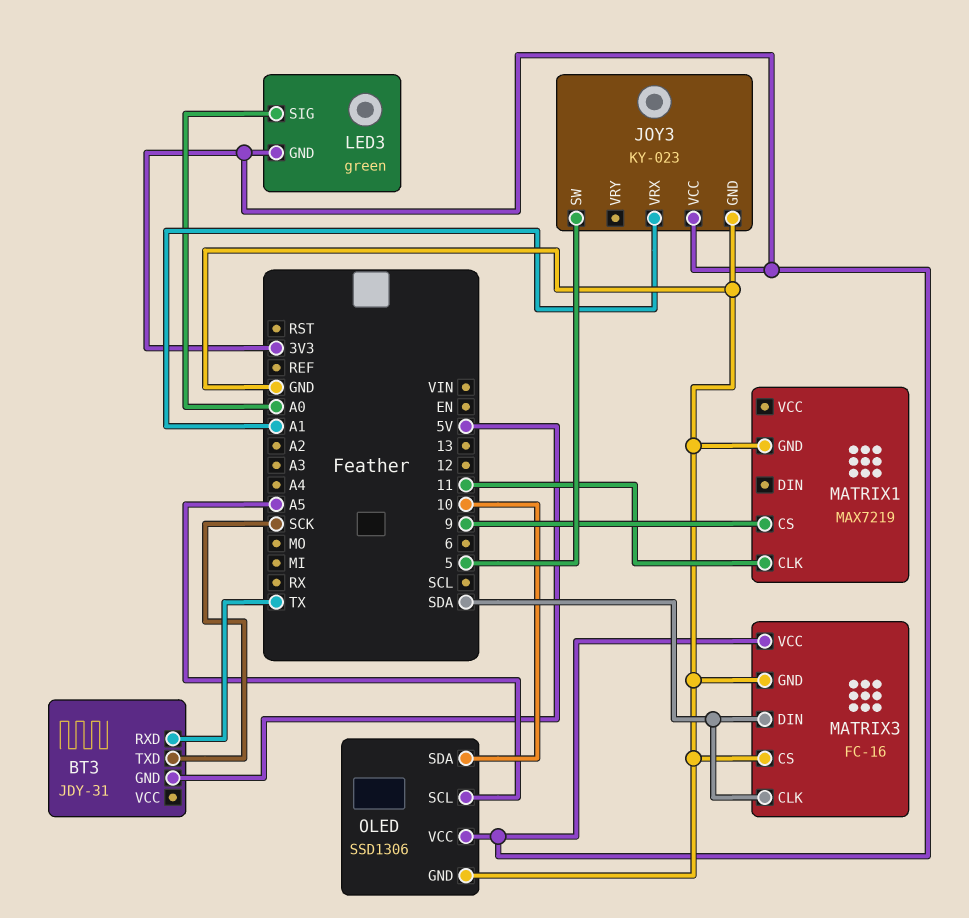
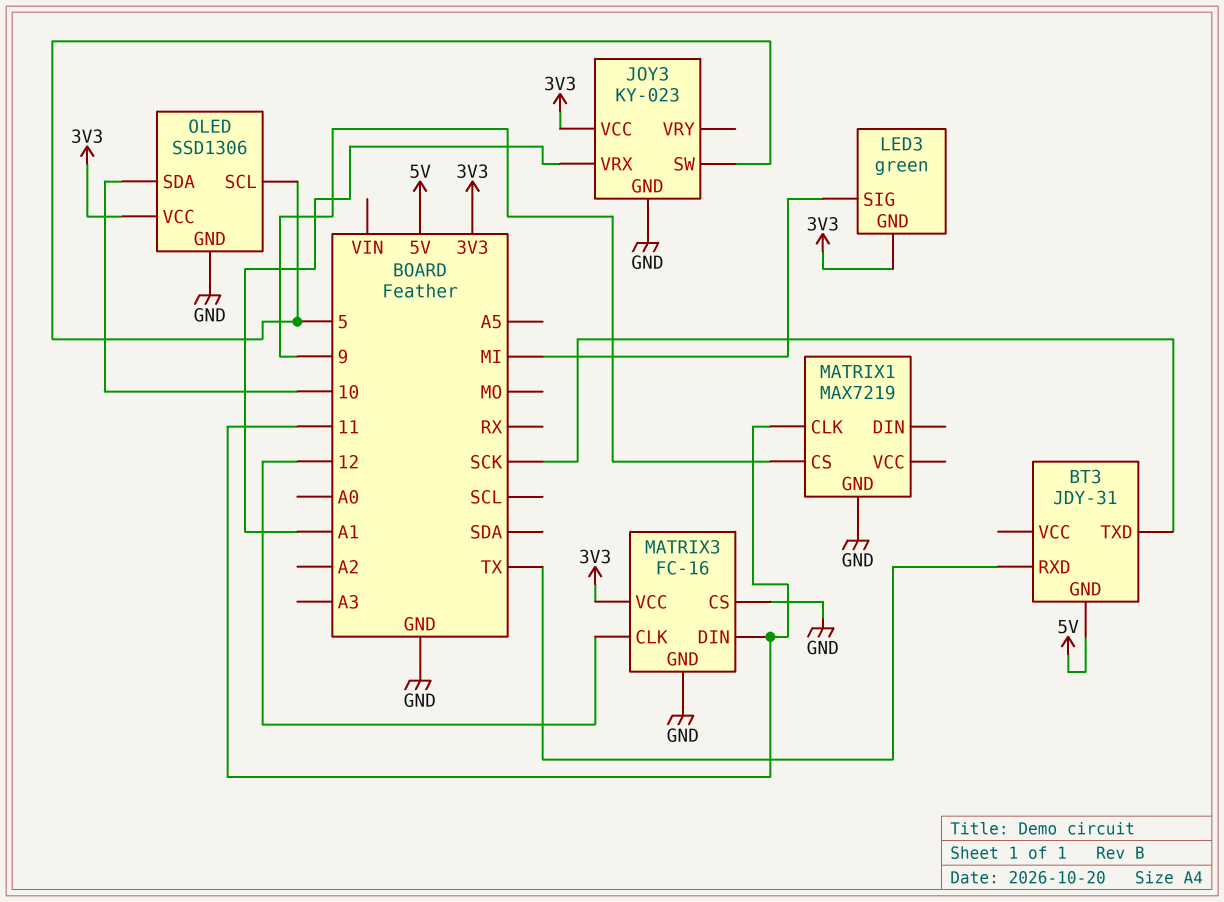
LED3 pin SIG: A0 -> MI
MATRIX3 pin CLK: SDA -> 12
MATRIX3 pin DIN: SDA -> 11
OLED pin SCL: A5 -> 5

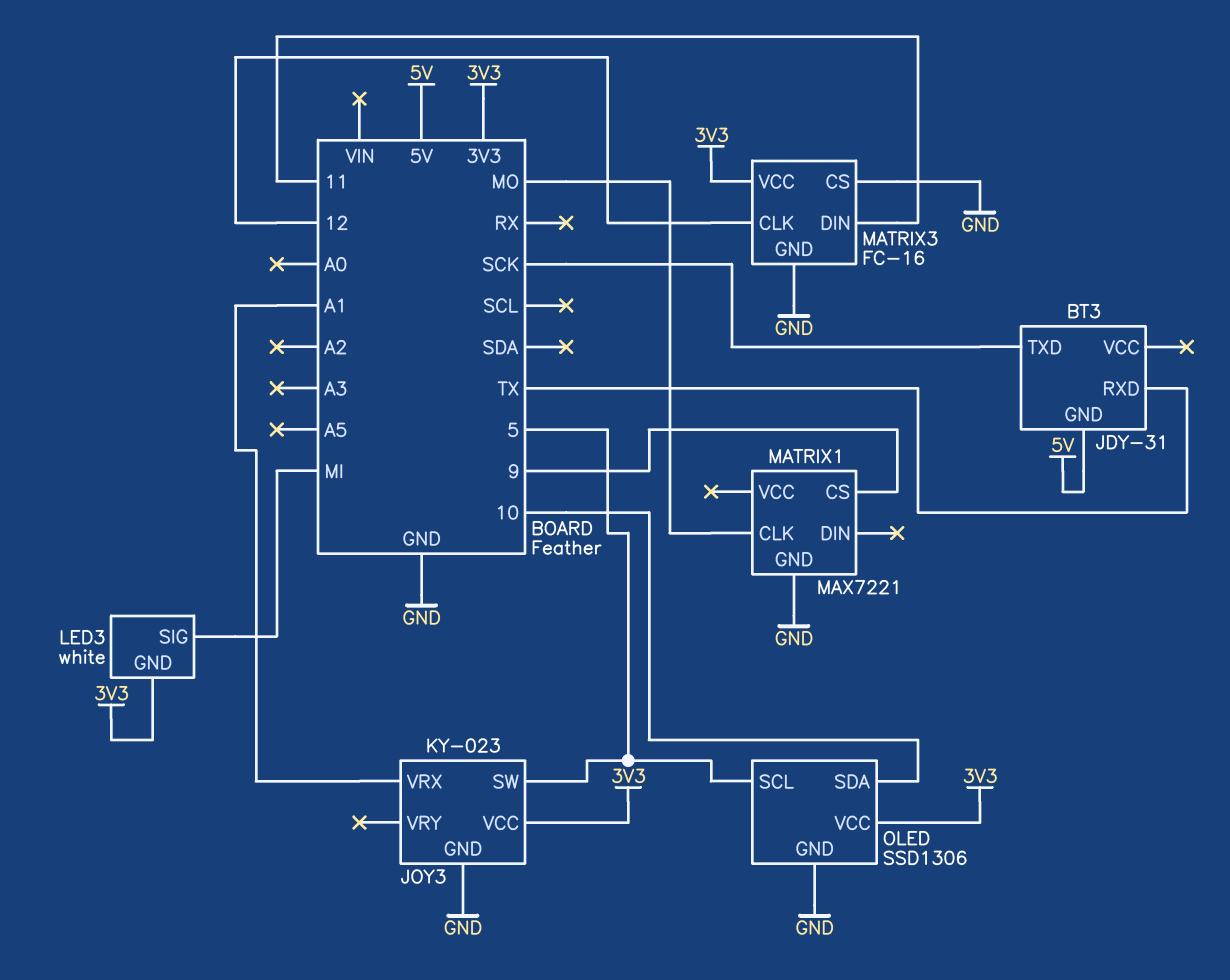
LED3: green -> white
MATRIX1: MAX7219 -> MAX7221
MATRIX1 pin CLK: 11 -> MO

